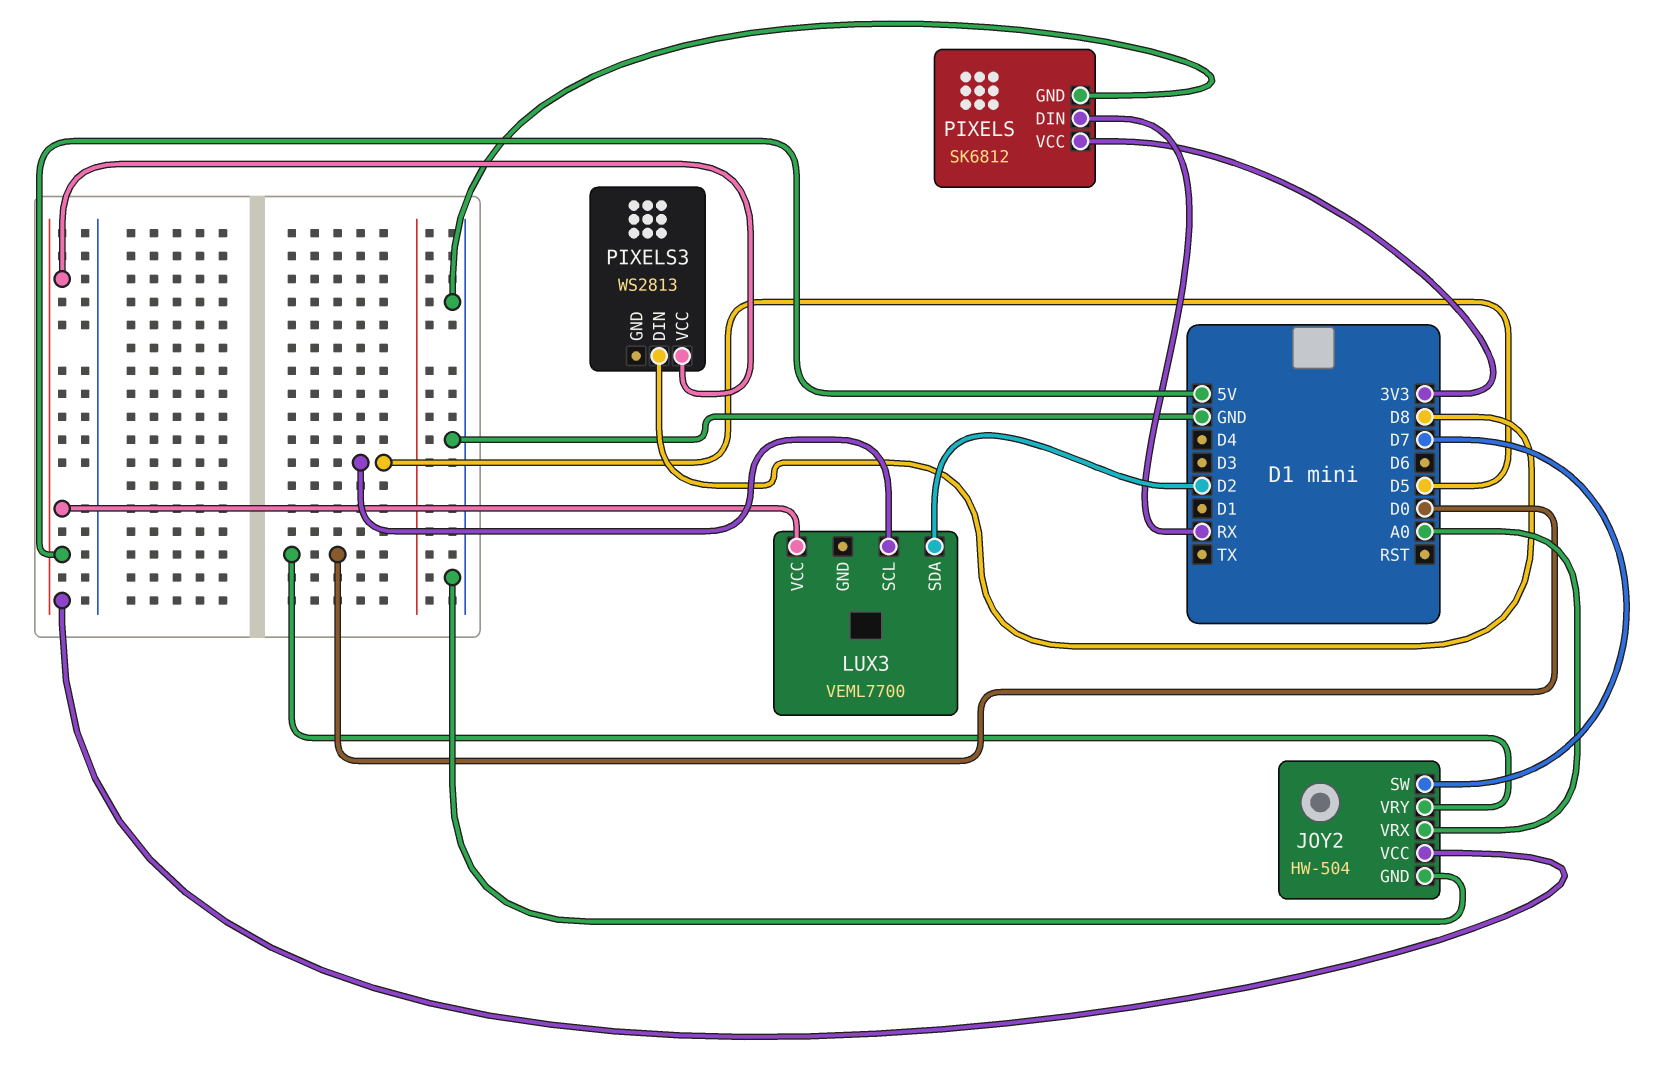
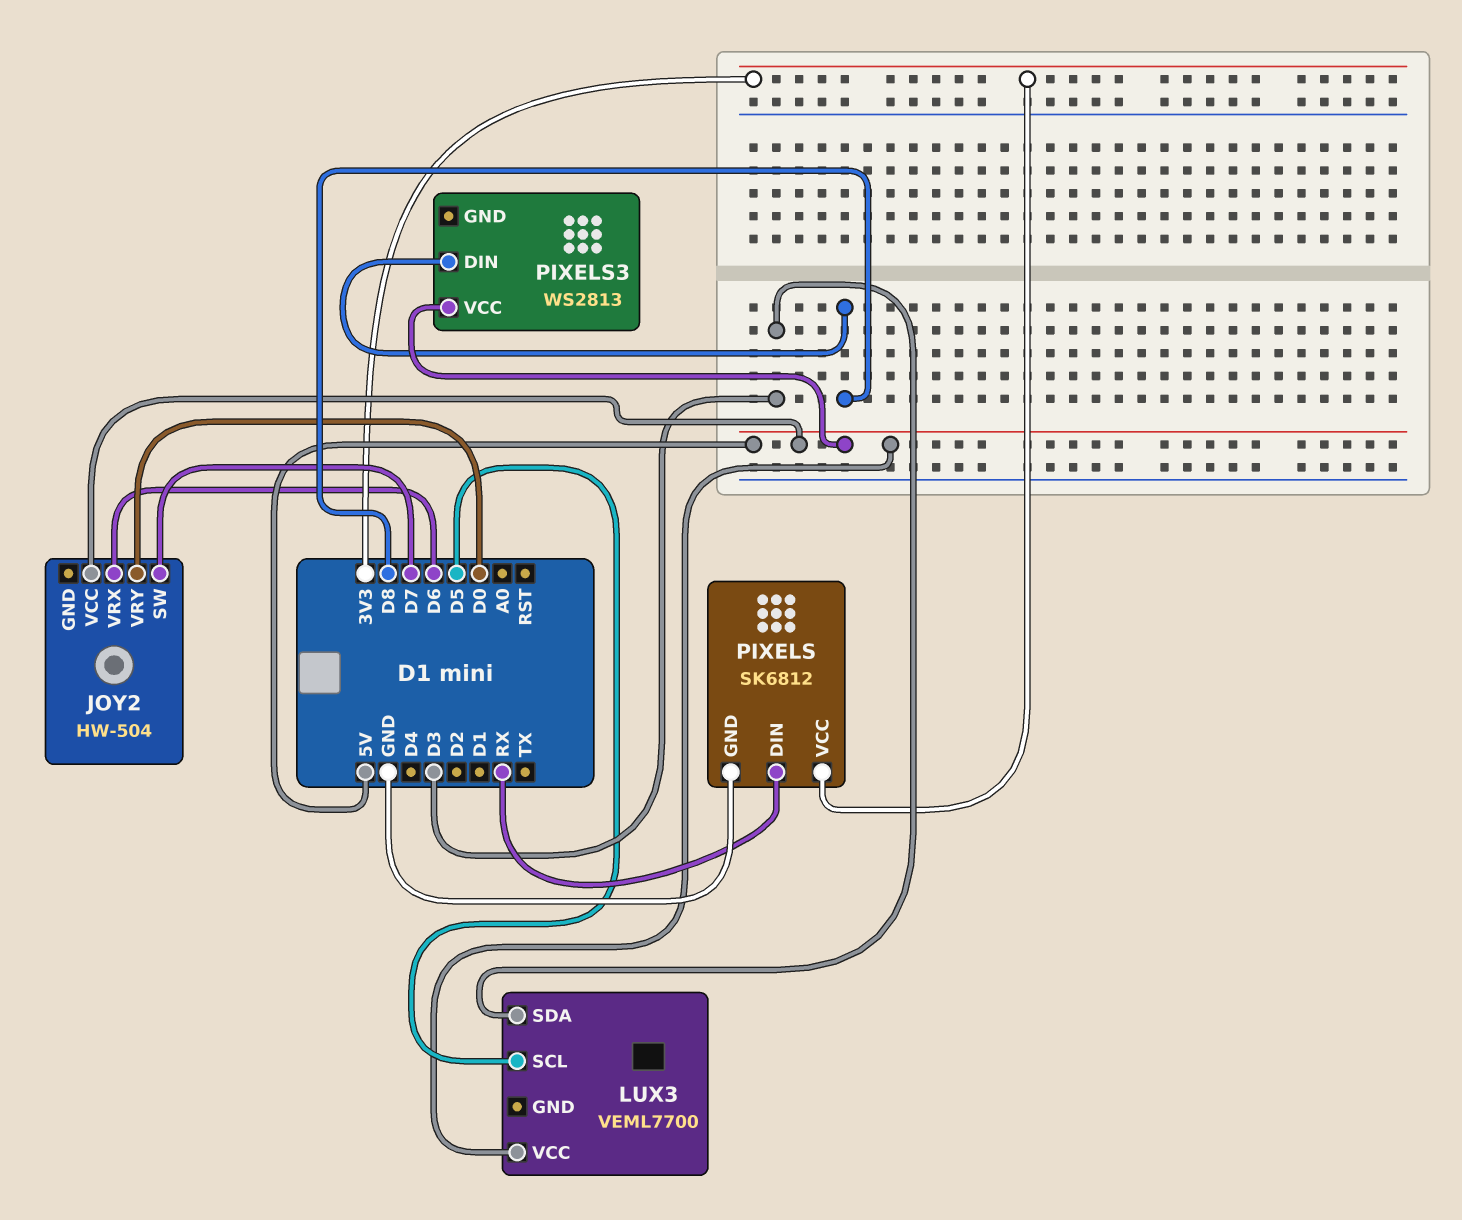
JOY2 pin GND: GND -> none
JOY2 pin VRX: A0 -> D6
LUX3 pin SDA: D2 -> D3

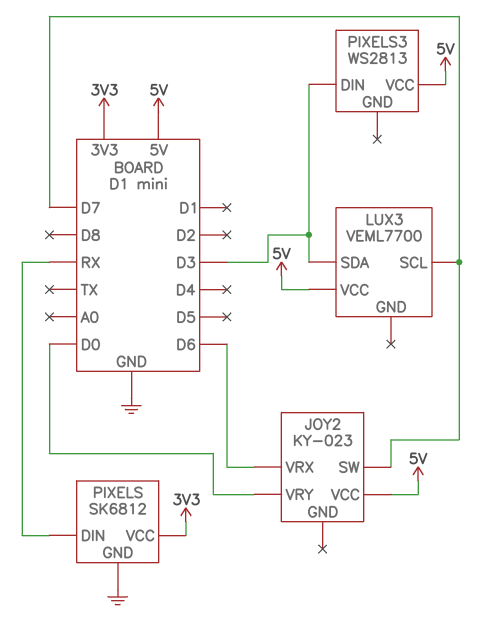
JOY2: HW-504 -> KY-023
LUX3 pin SCL: D5 -> D7
PIXELS3 pin DIN: D8 -> D3

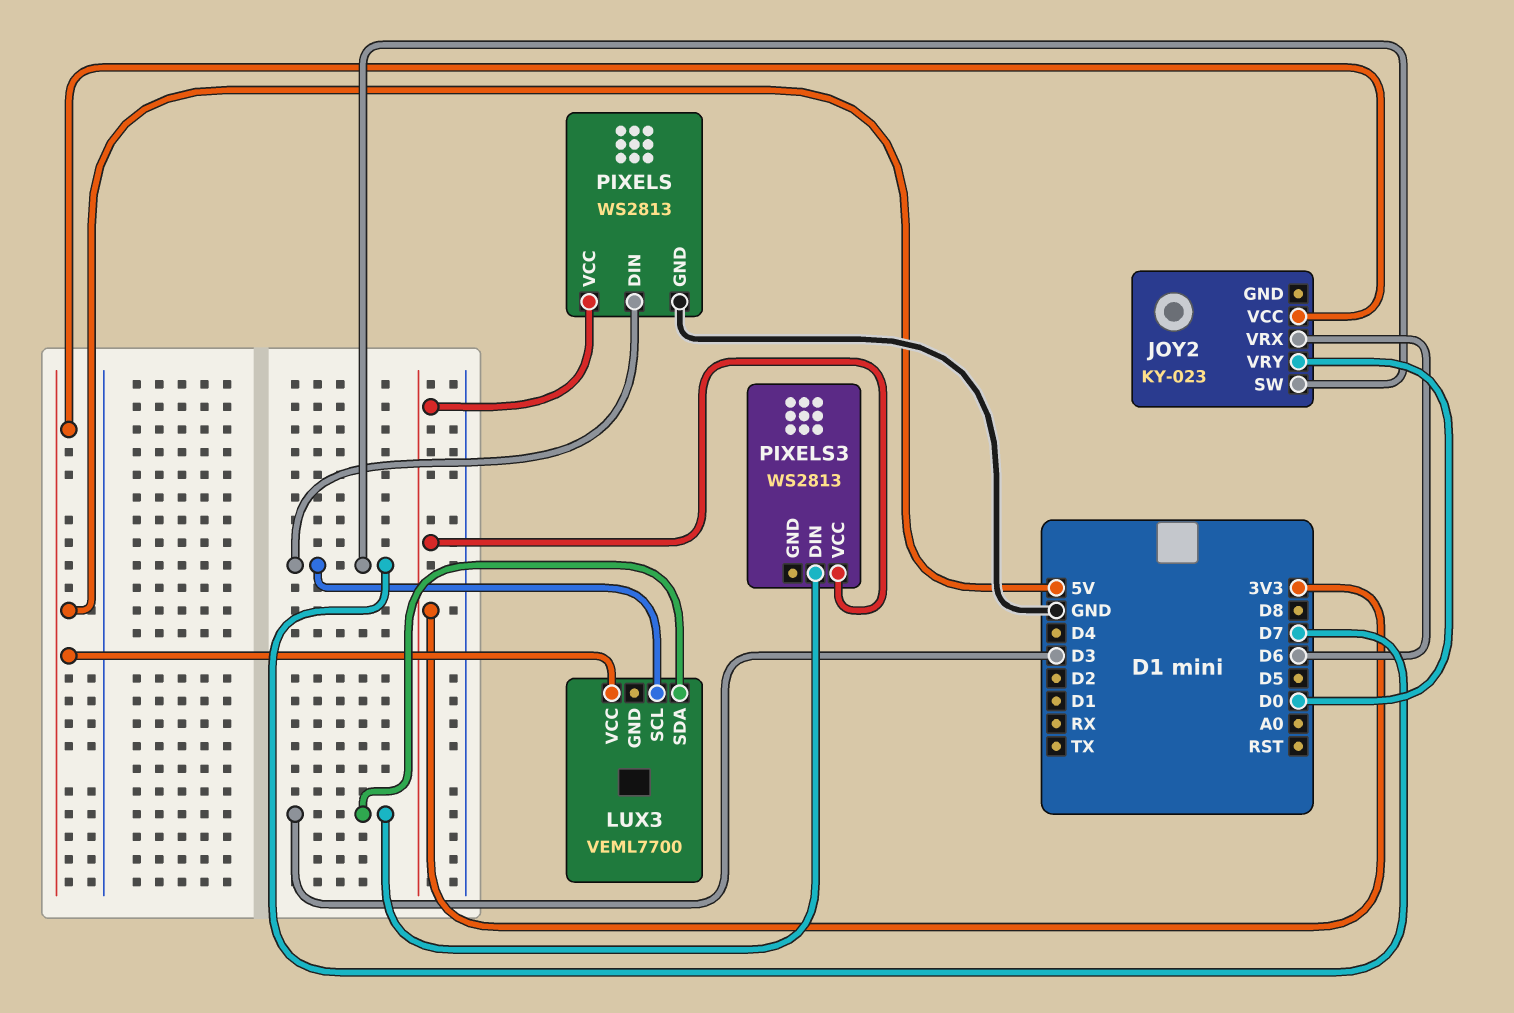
PIXELS: SK6812 -> WS2813
PIXELS pin DIN: RX -> D7
PIXELS3 pin VCC: 5V -> 3V3

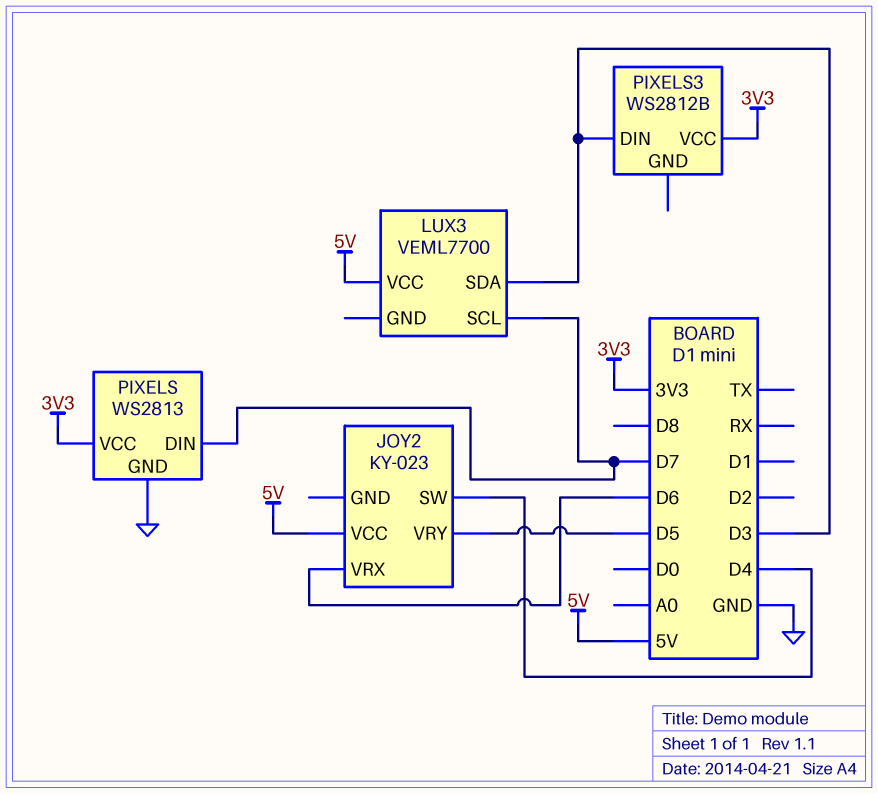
JOY2 pin SW: D7 -> D4
JOY2 pin VRY: D0 -> D5
PIXELS3: WS2813 -> WS2812B

